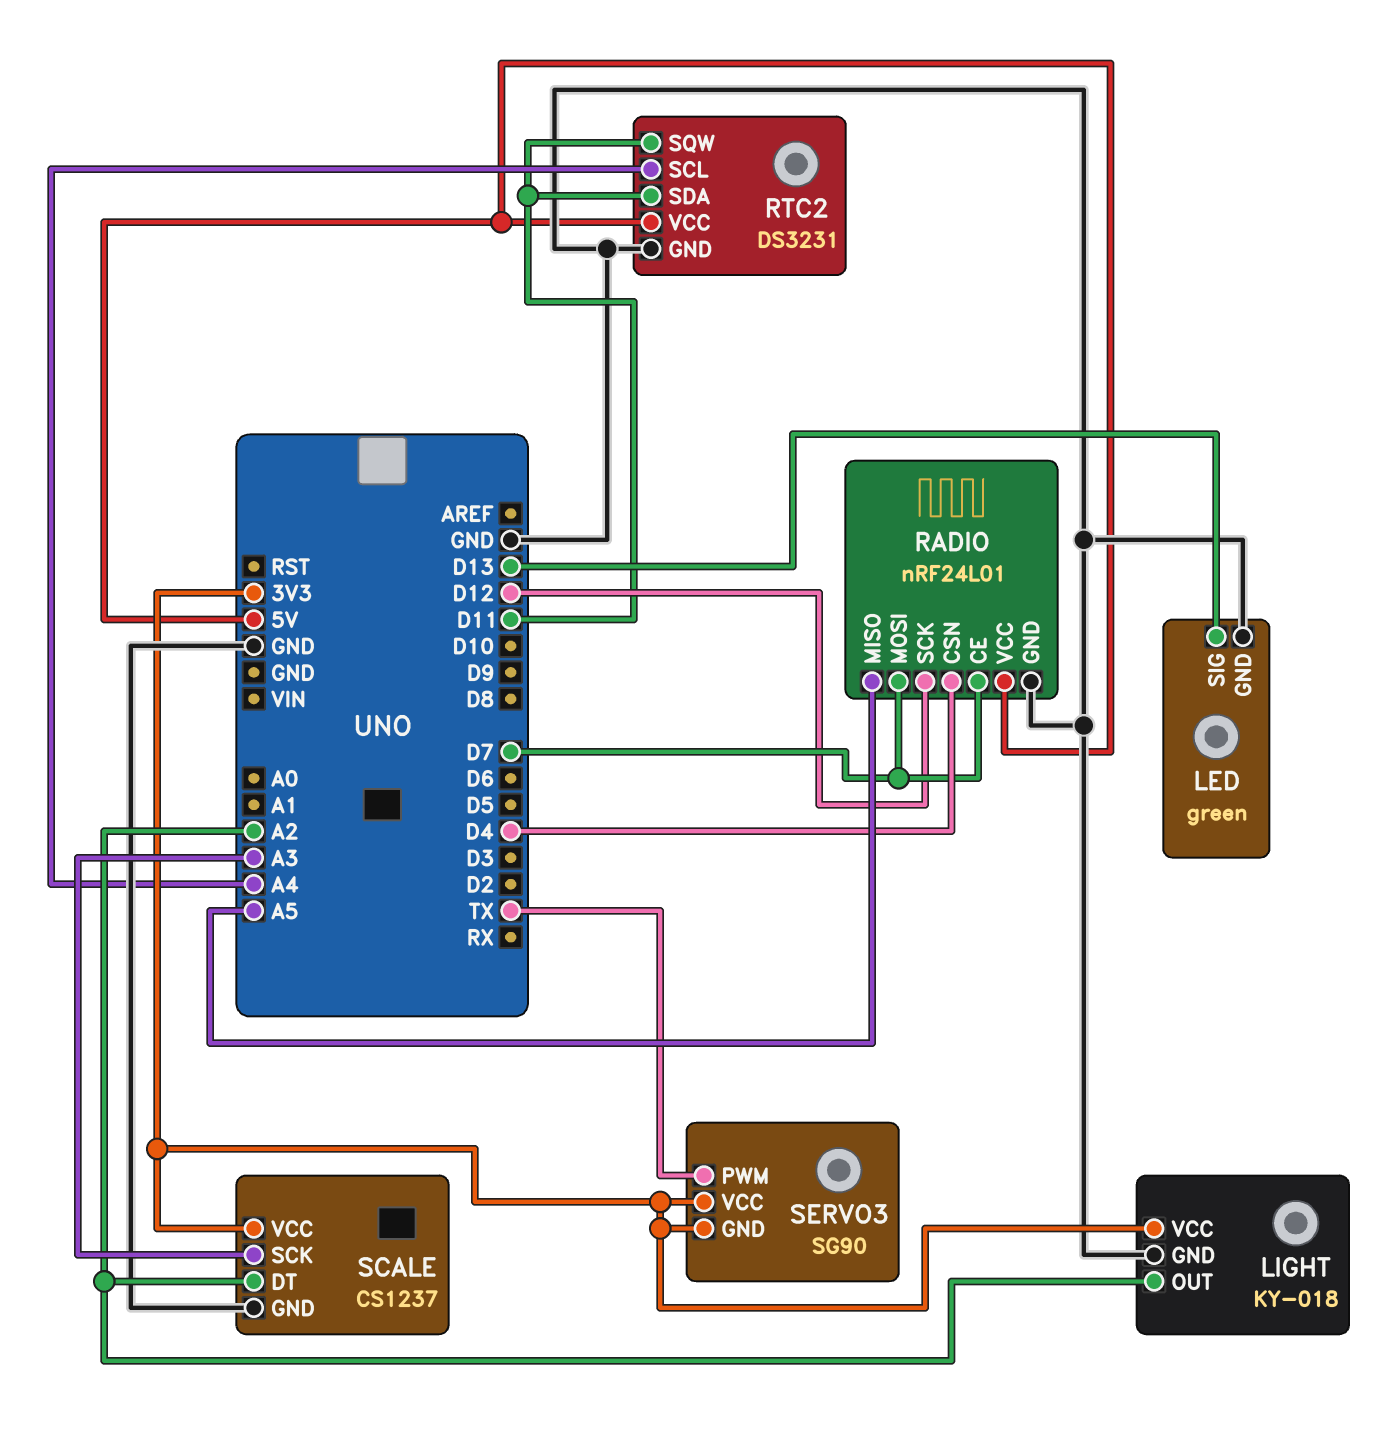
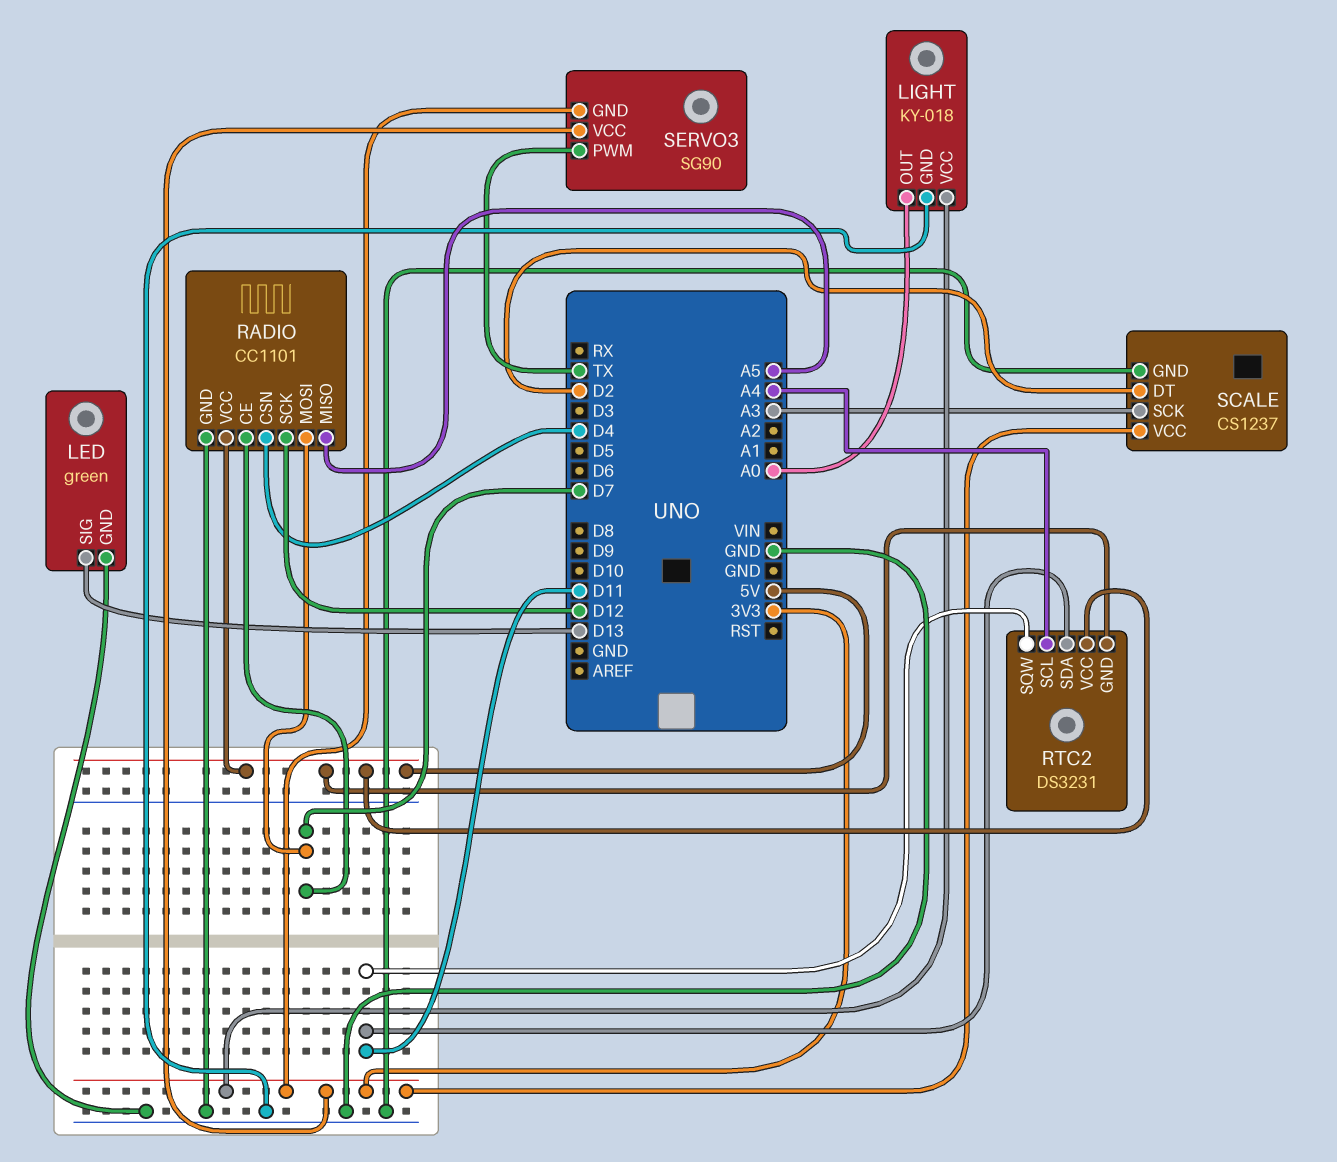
LIGHT pin OUT: A2 -> A0
RADIO: nRF24L01 -> CC1101
RTC2 pin GND: GND -> 5V
SCALE pin DT: A2 -> D2

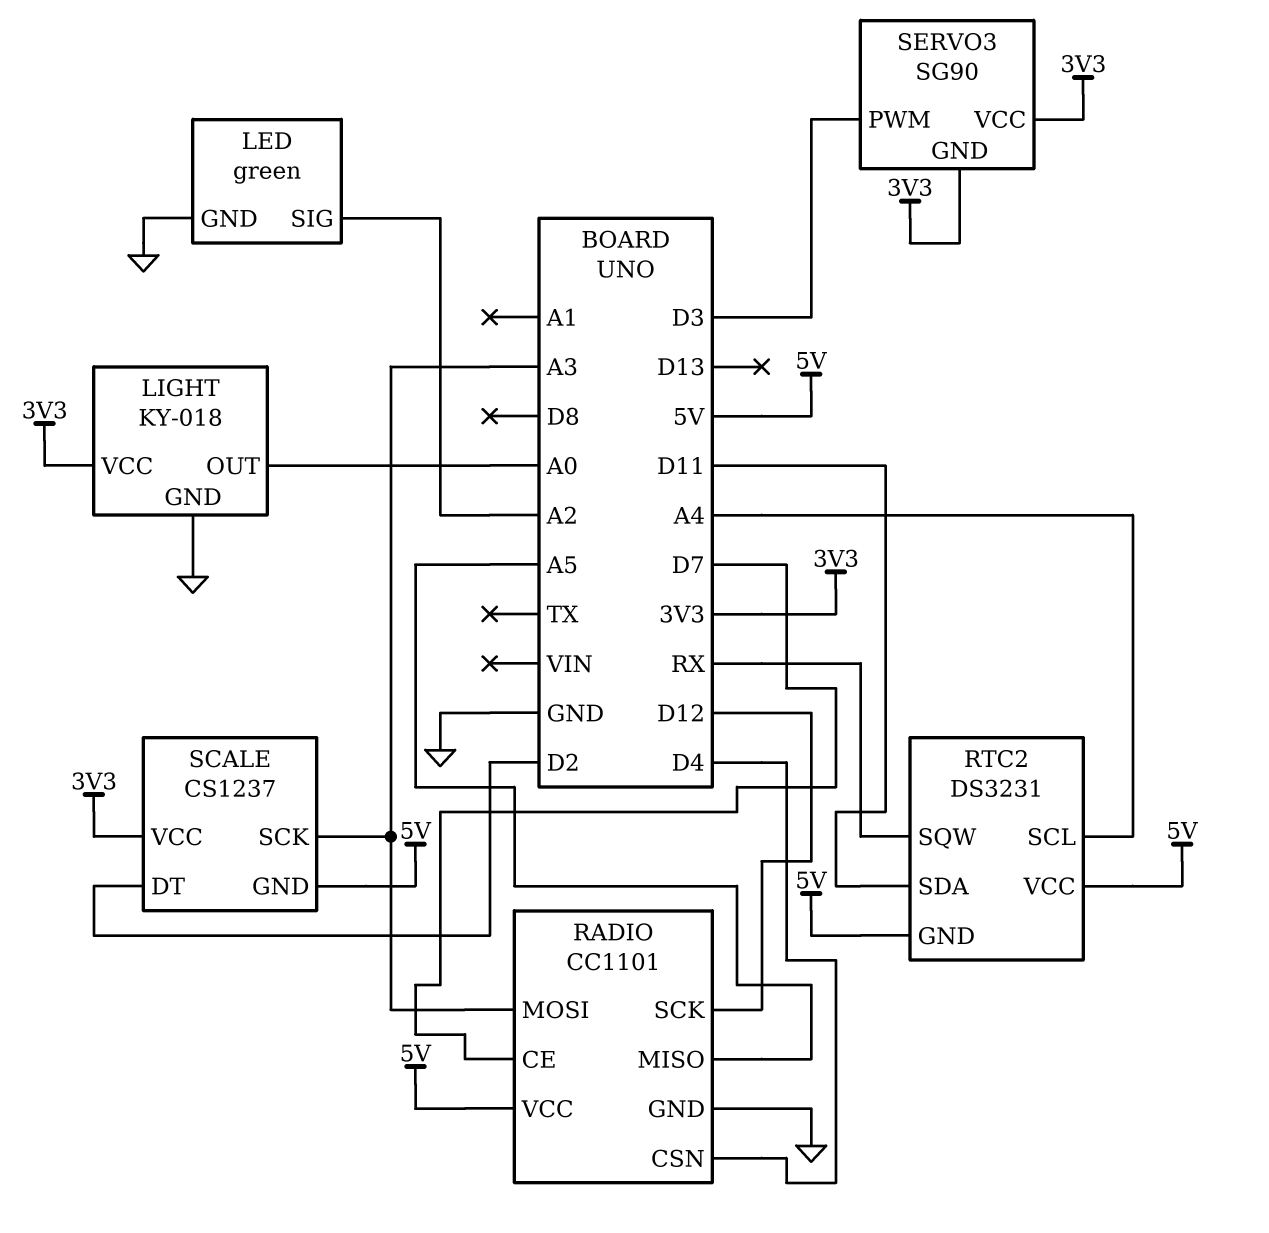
LED pin SIG: D13 -> A2
RADIO pin MOSI: D7 -> A3
RTC2 pin SQW: D11 -> RX
SCALE pin GND: GND -> 5V
SERVO3 pin PWM: TX -> D3

